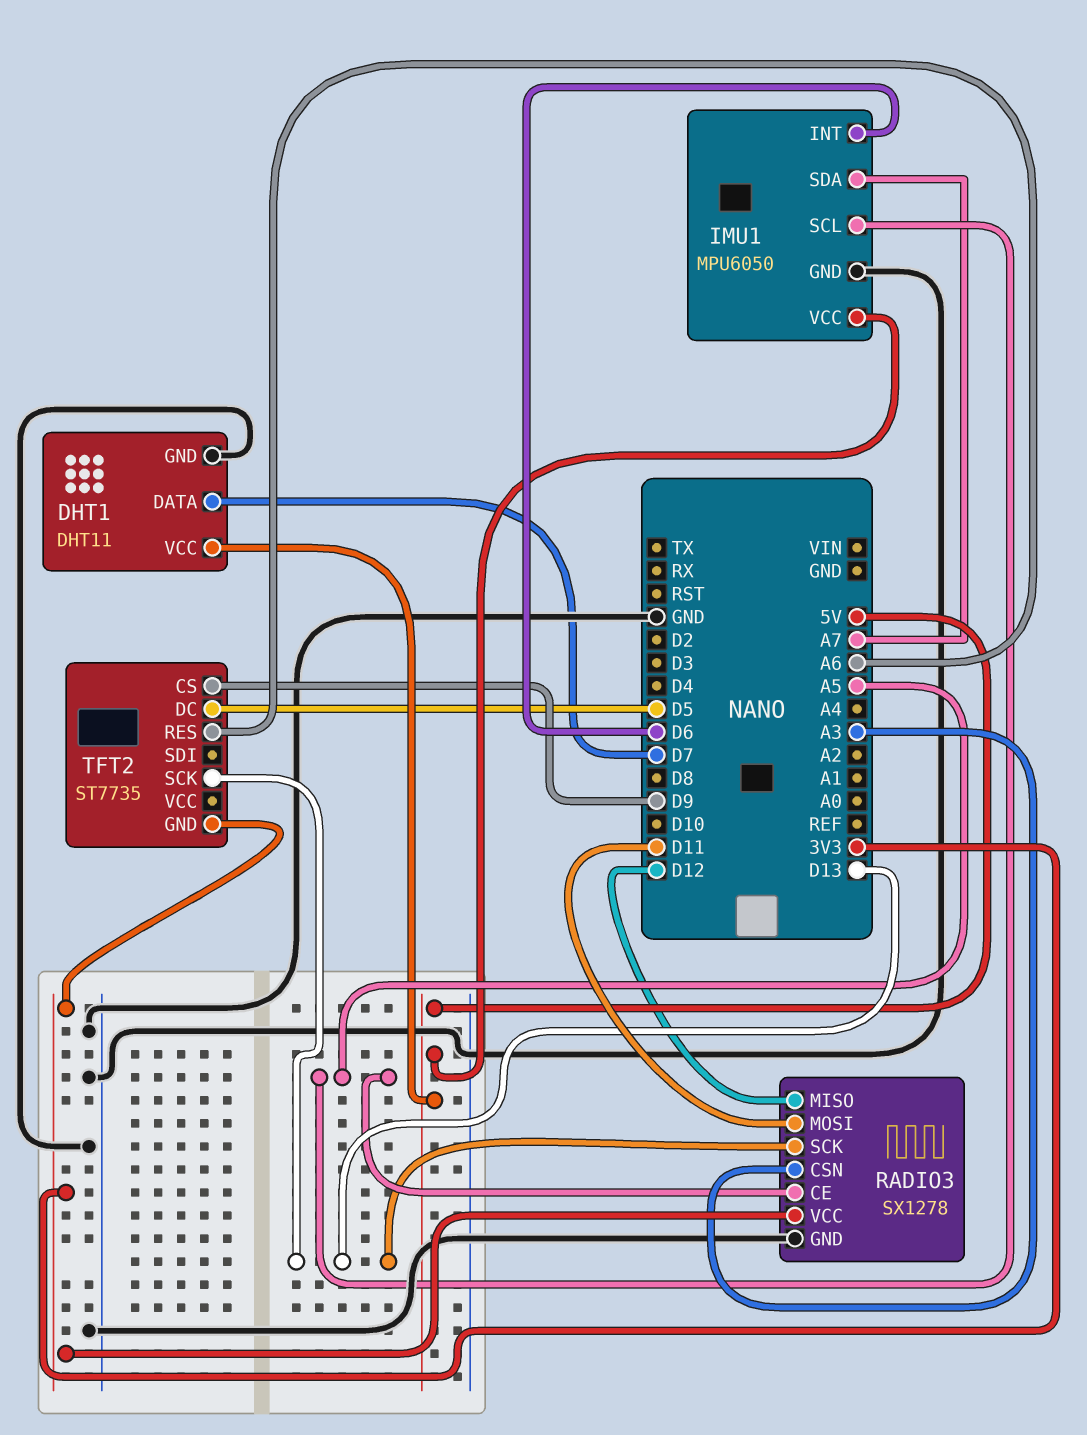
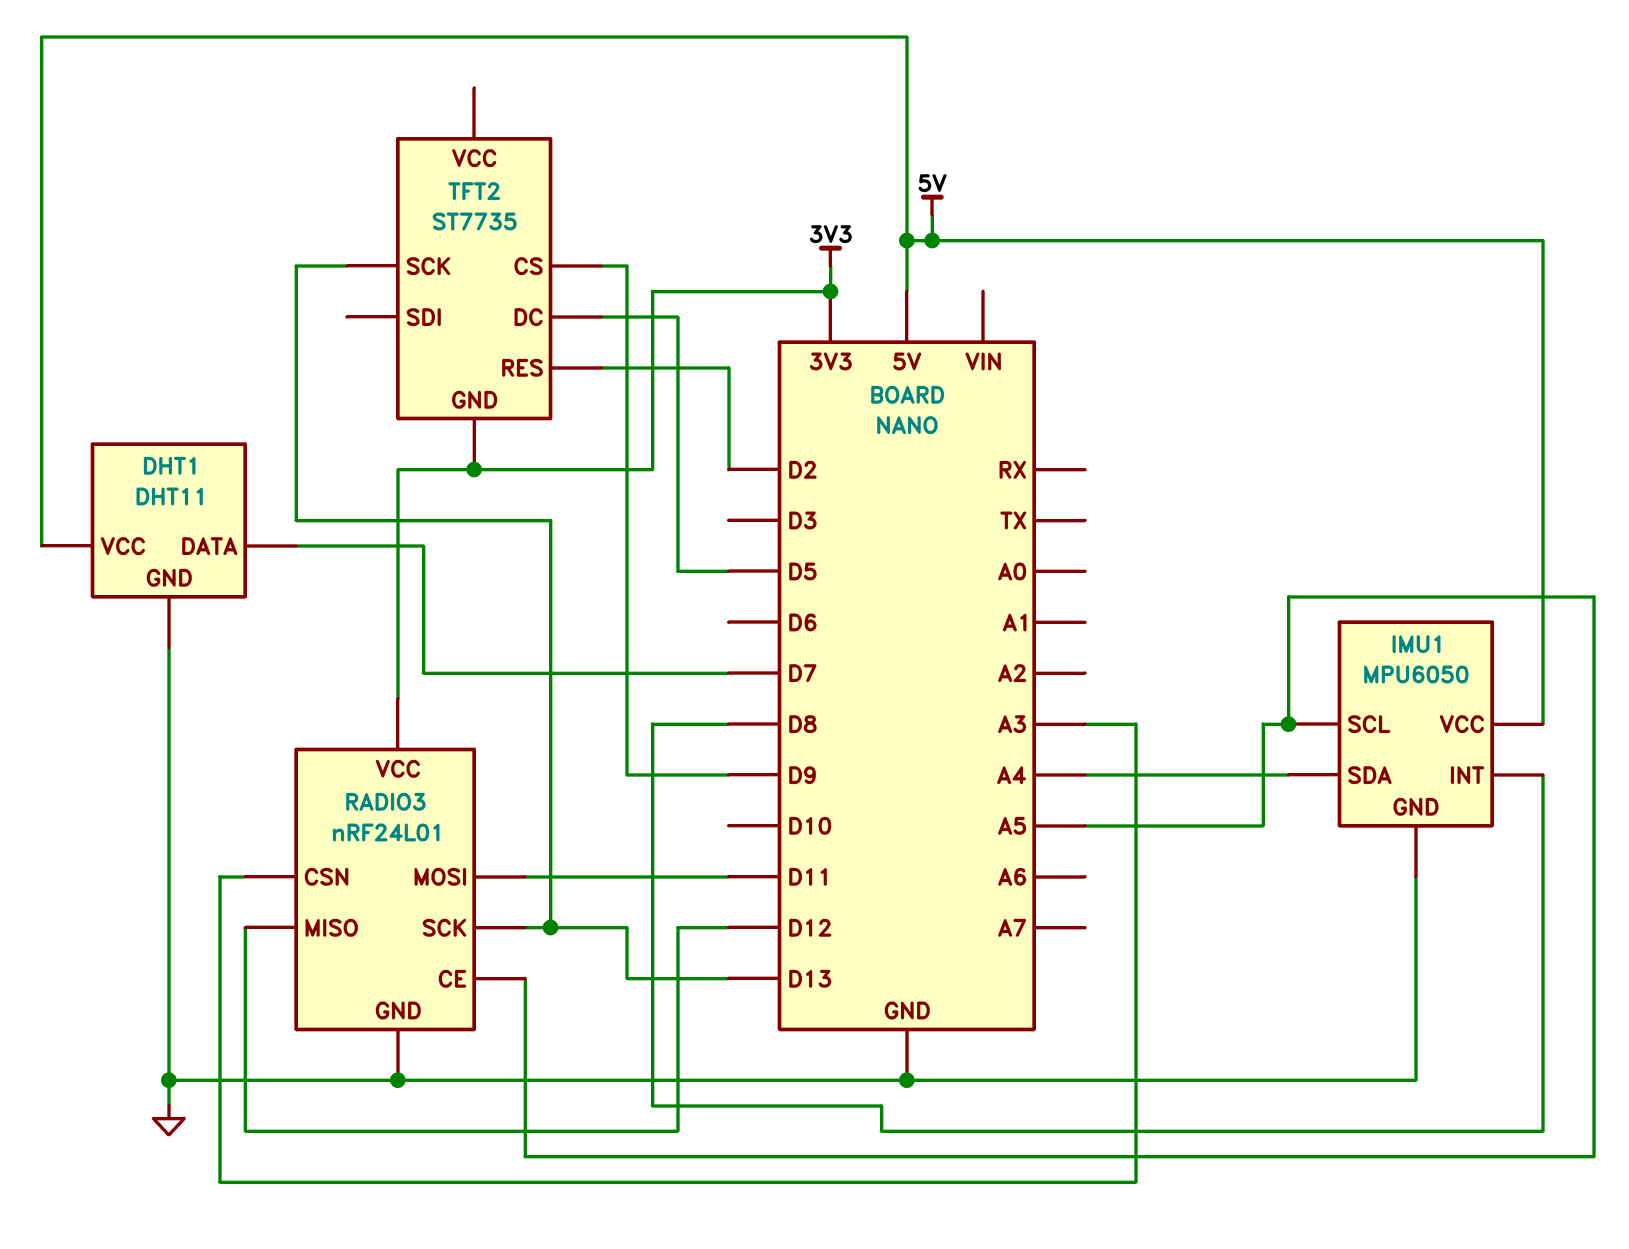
IMU1 pin INT: D6 -> D8
IMU1 pin SDA: A7 -> A4
RADIO3: SX1278 -> nRF24L01
TFT2 pin RES: A6 -> D2

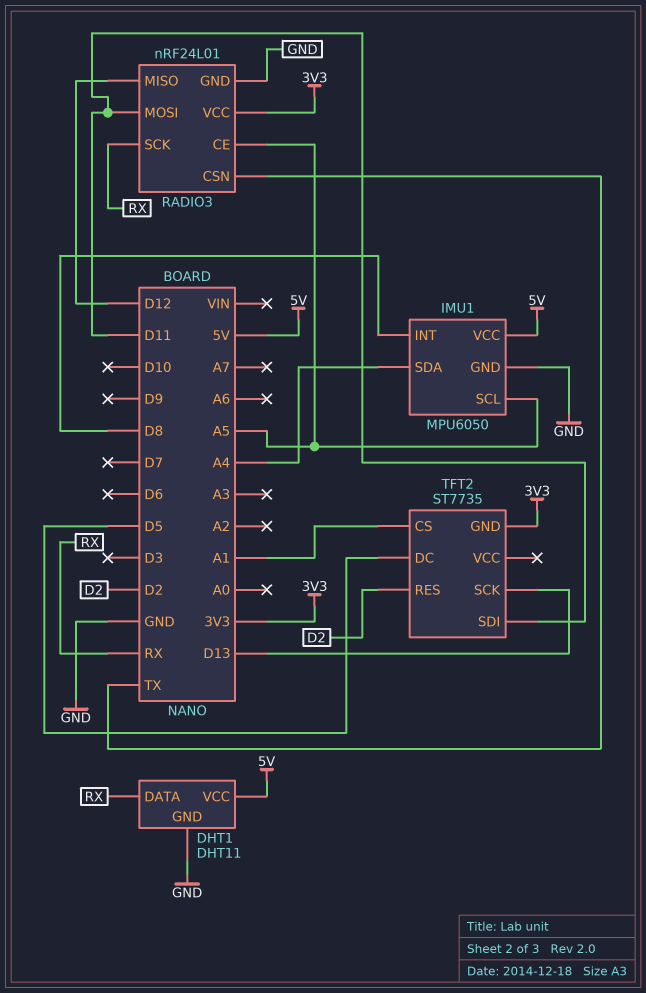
DHT1 pin DATA: D7 -> RX
RADIO3 pin CSN: A3 -> TX
RADIO3 pin SCK: D13 -> RX
TFT2 pin CS: D9 -> A1
TFT2 pin SDI: none -> D11

